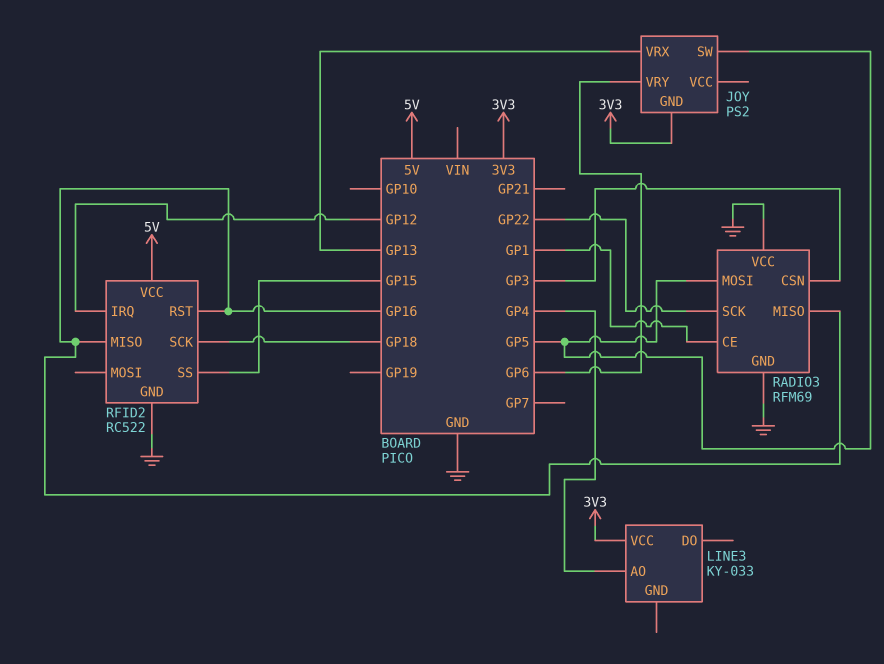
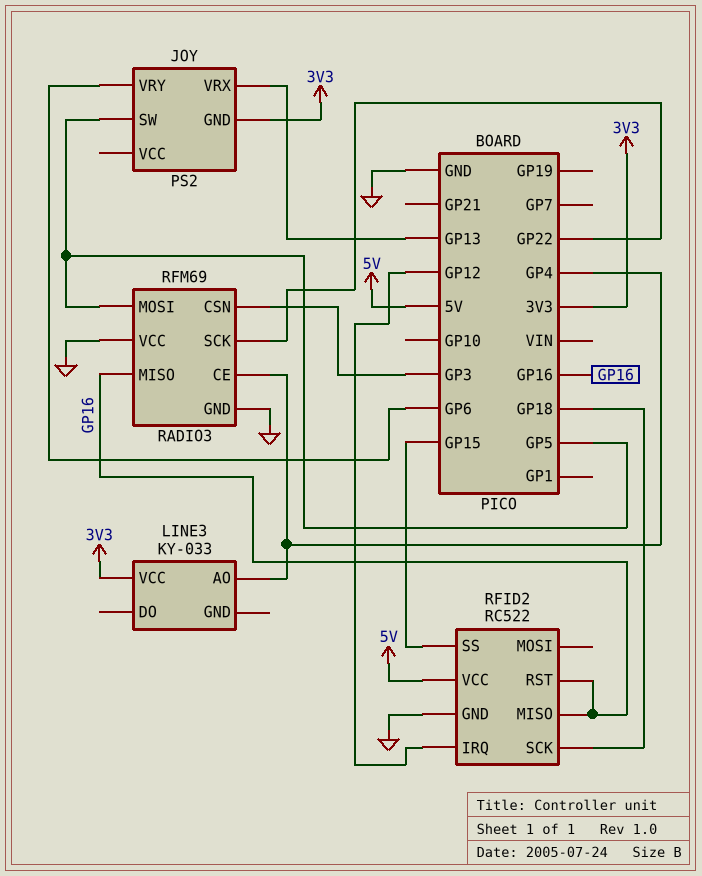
RADIO3 pin CE: GP1 -> GP4

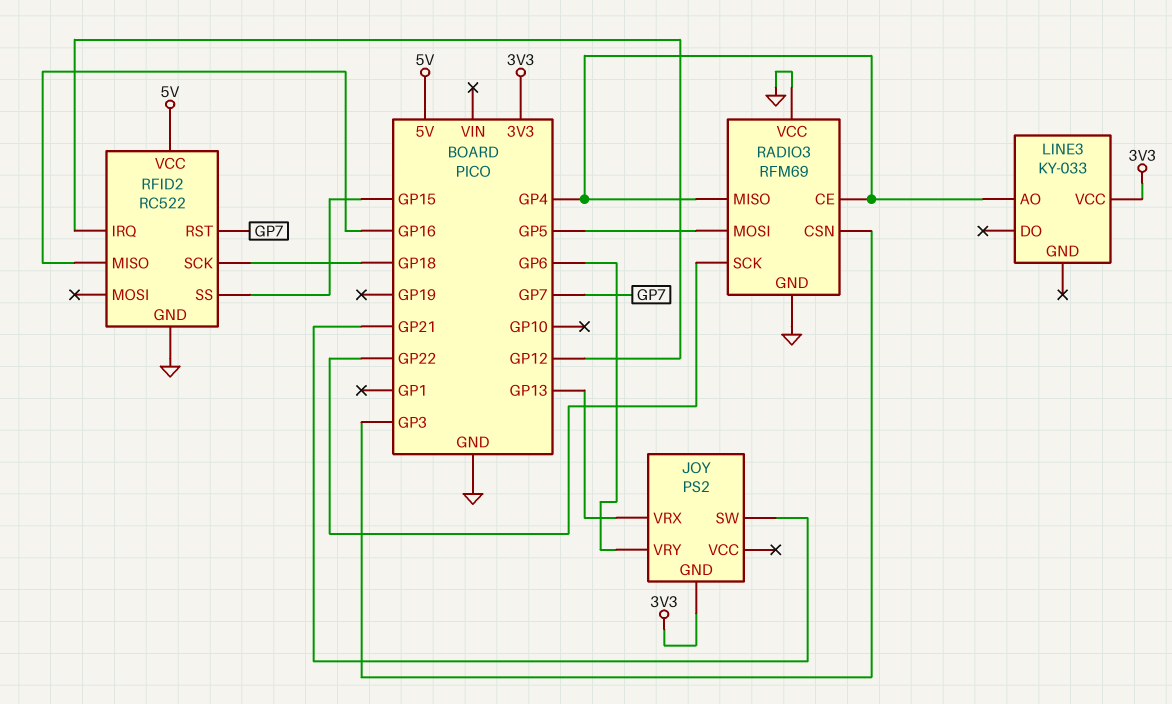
JOY pin SW: GP5 -> GP21
RADIO3 pin MISO: GP16 -> GP4
RFID2 pin RST: GP16 -> GP7

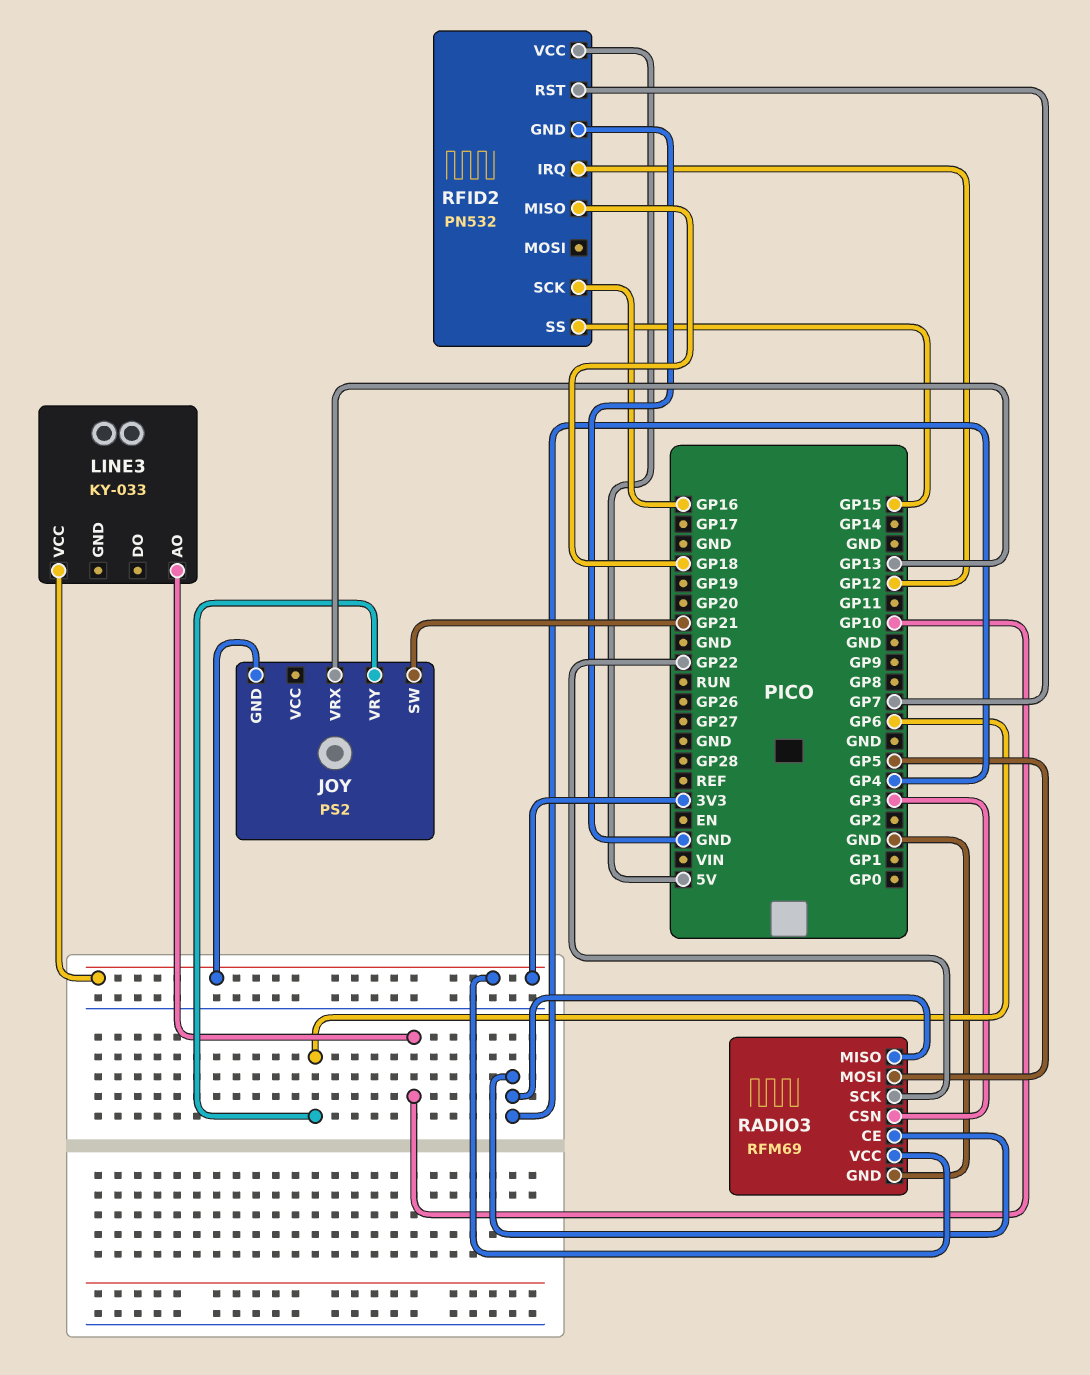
LINE3 pin AO: GP4 -> GP10
RADIO3 pin VCC: GND -> 3V3
RFID2: RC522 -> PN532
RFID2 pin MISO: GP16 -> GP18
RFID2 pin SCK: GP18 -> GP16

